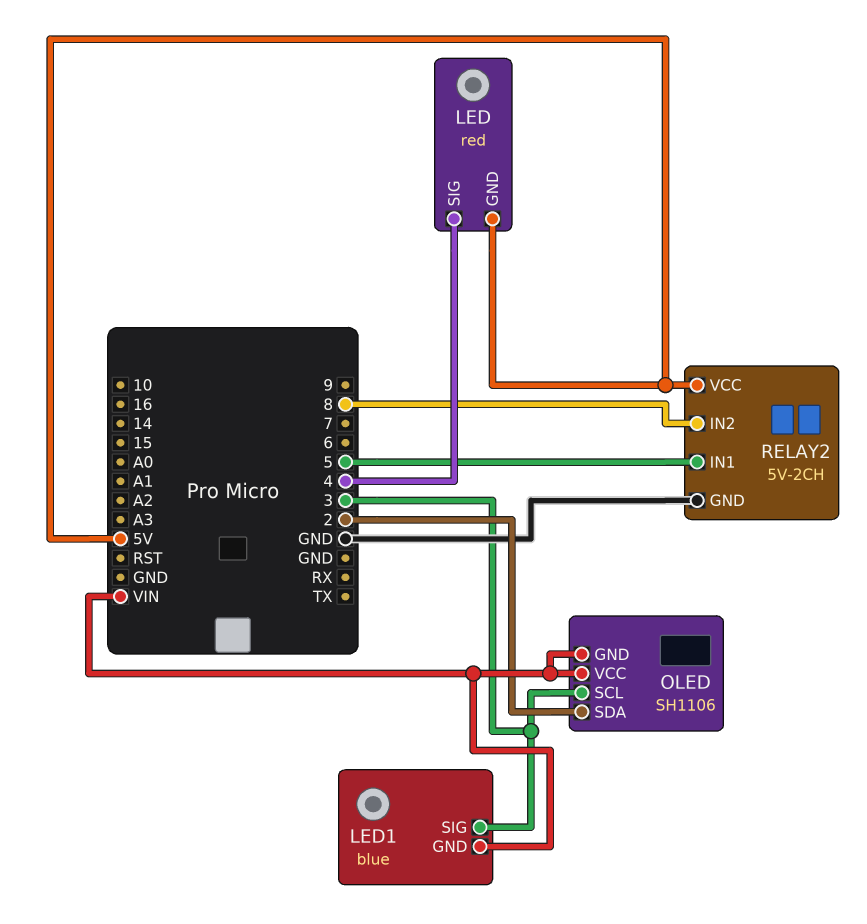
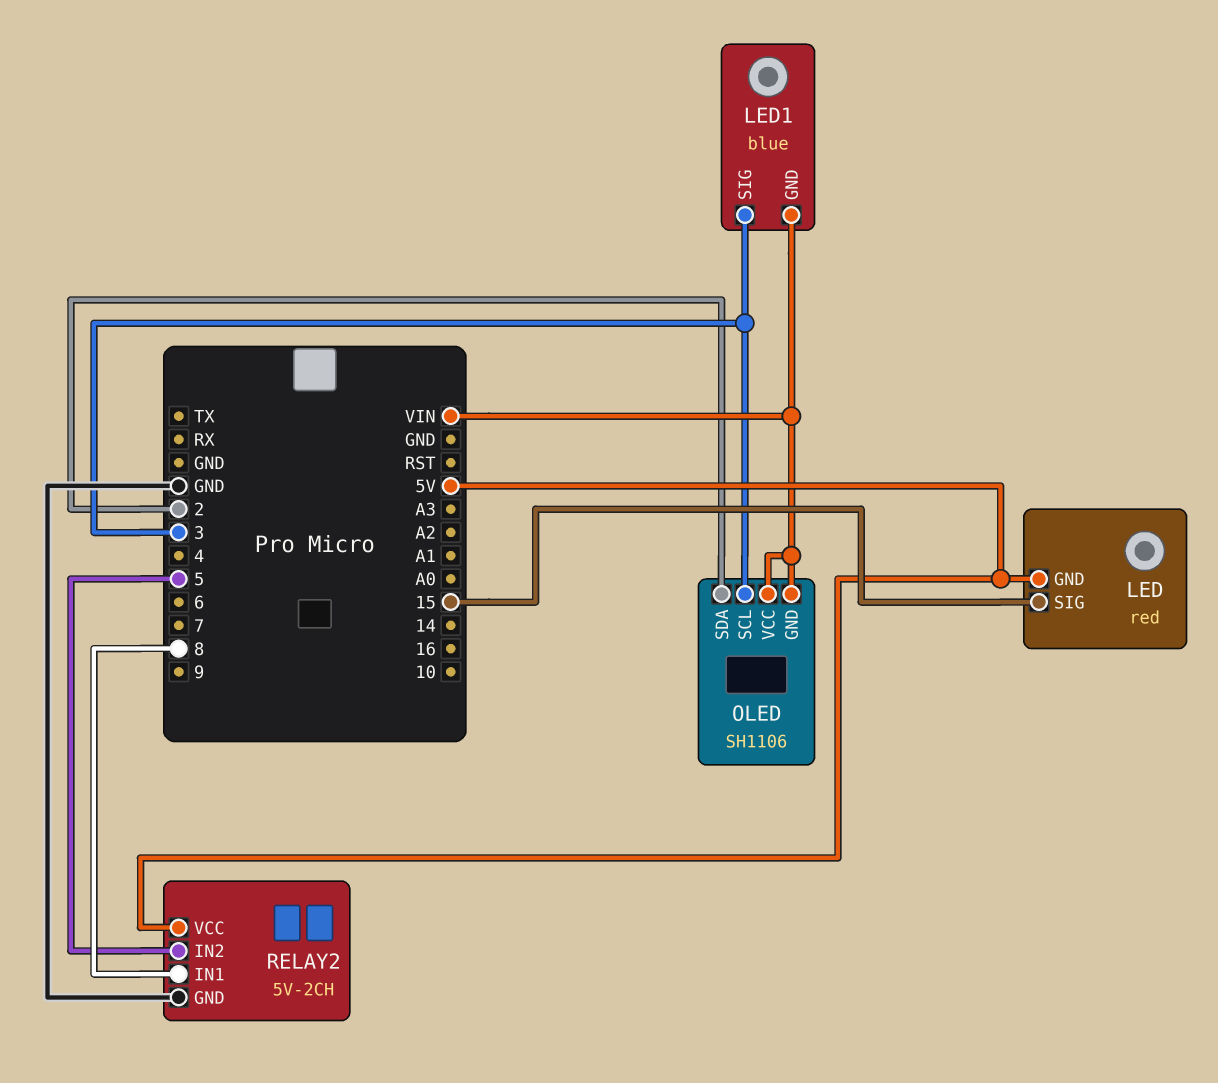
LED pin SIG: 4 -> 15
RELAY2 pin IN1: 5 -> 8
RELAY2 pin IN2: 8 -> 5

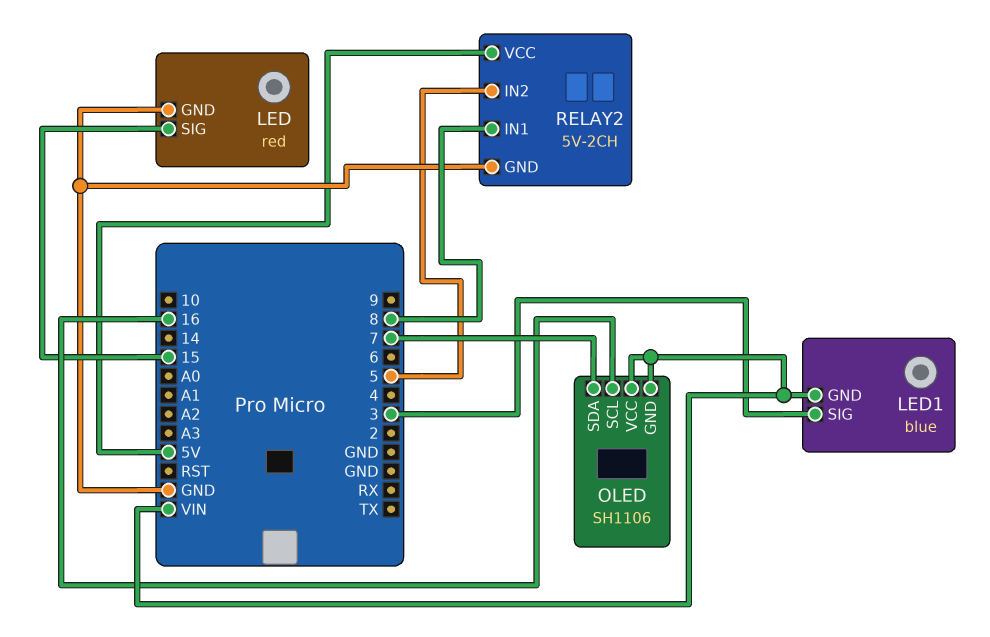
LED pin GND: 5V -> GND
OLED pin SCL: 3 -> 16
OLED pin SDA: 2 -> 7

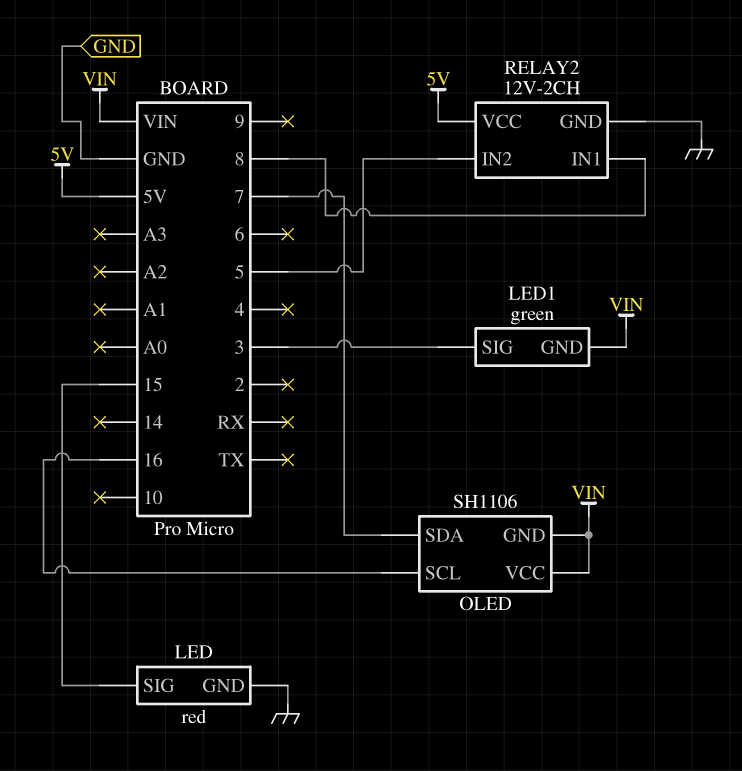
LED1: blue -> green
RELAY2: 5V-2CH -> 12V-2CH

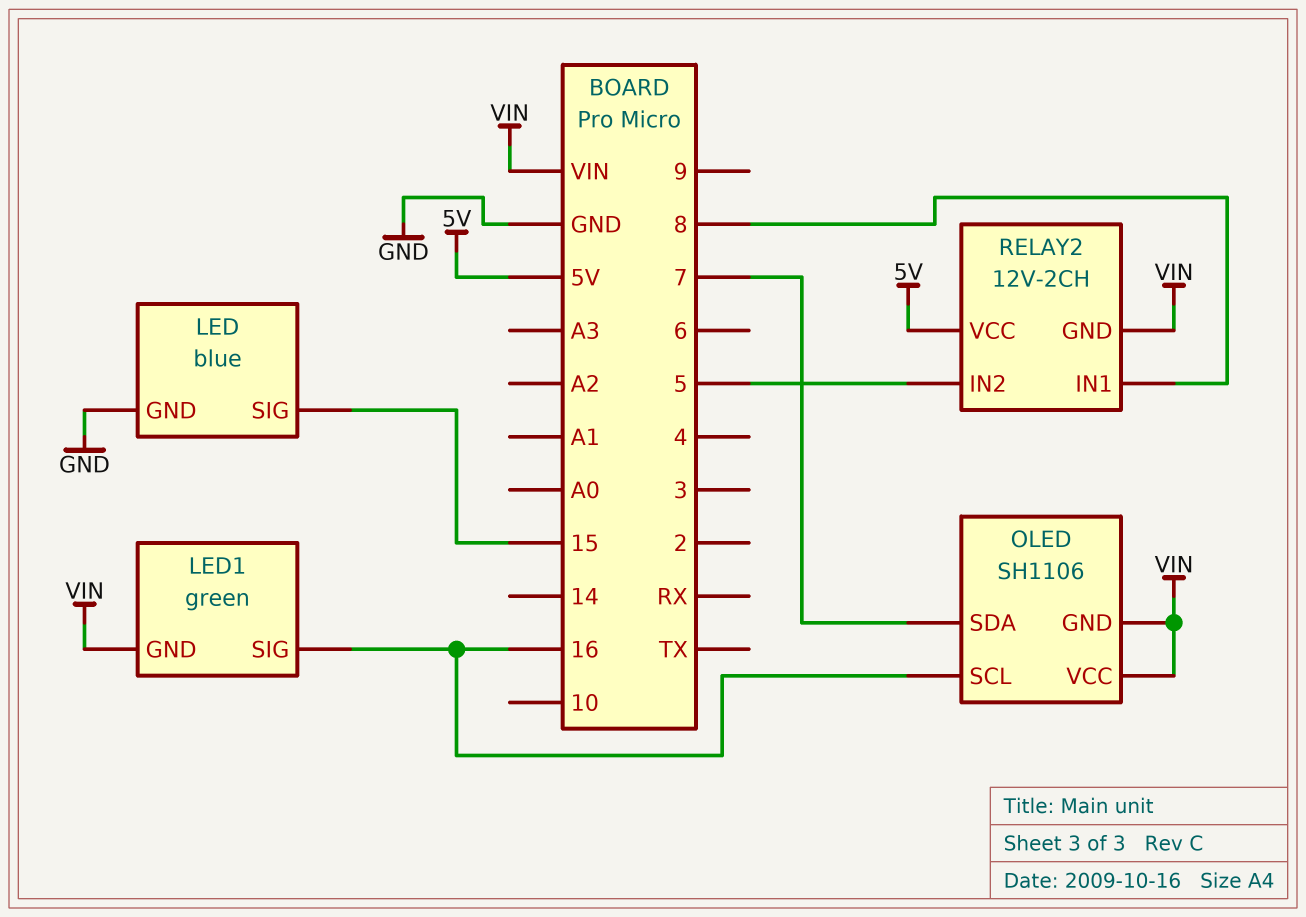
LED: red -> blue
LED1 pin SIG: 3 -> 16
RELAY2 pin GND: GND -> VIN

